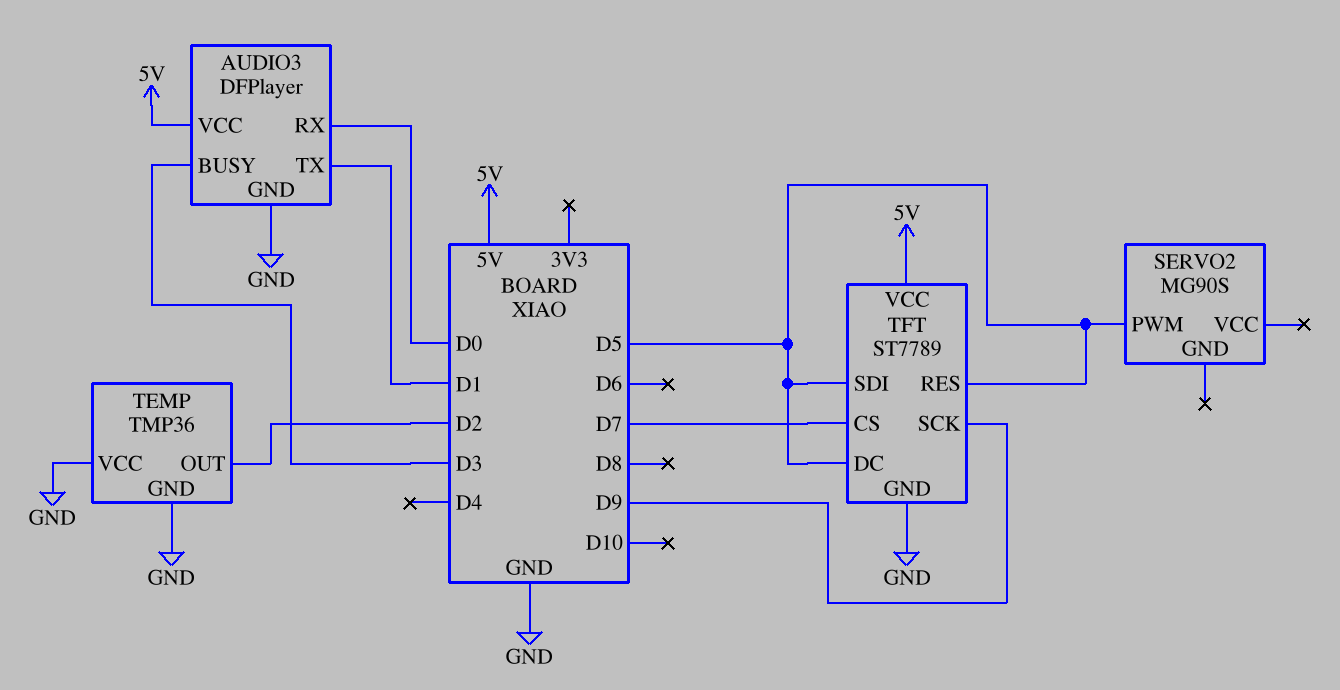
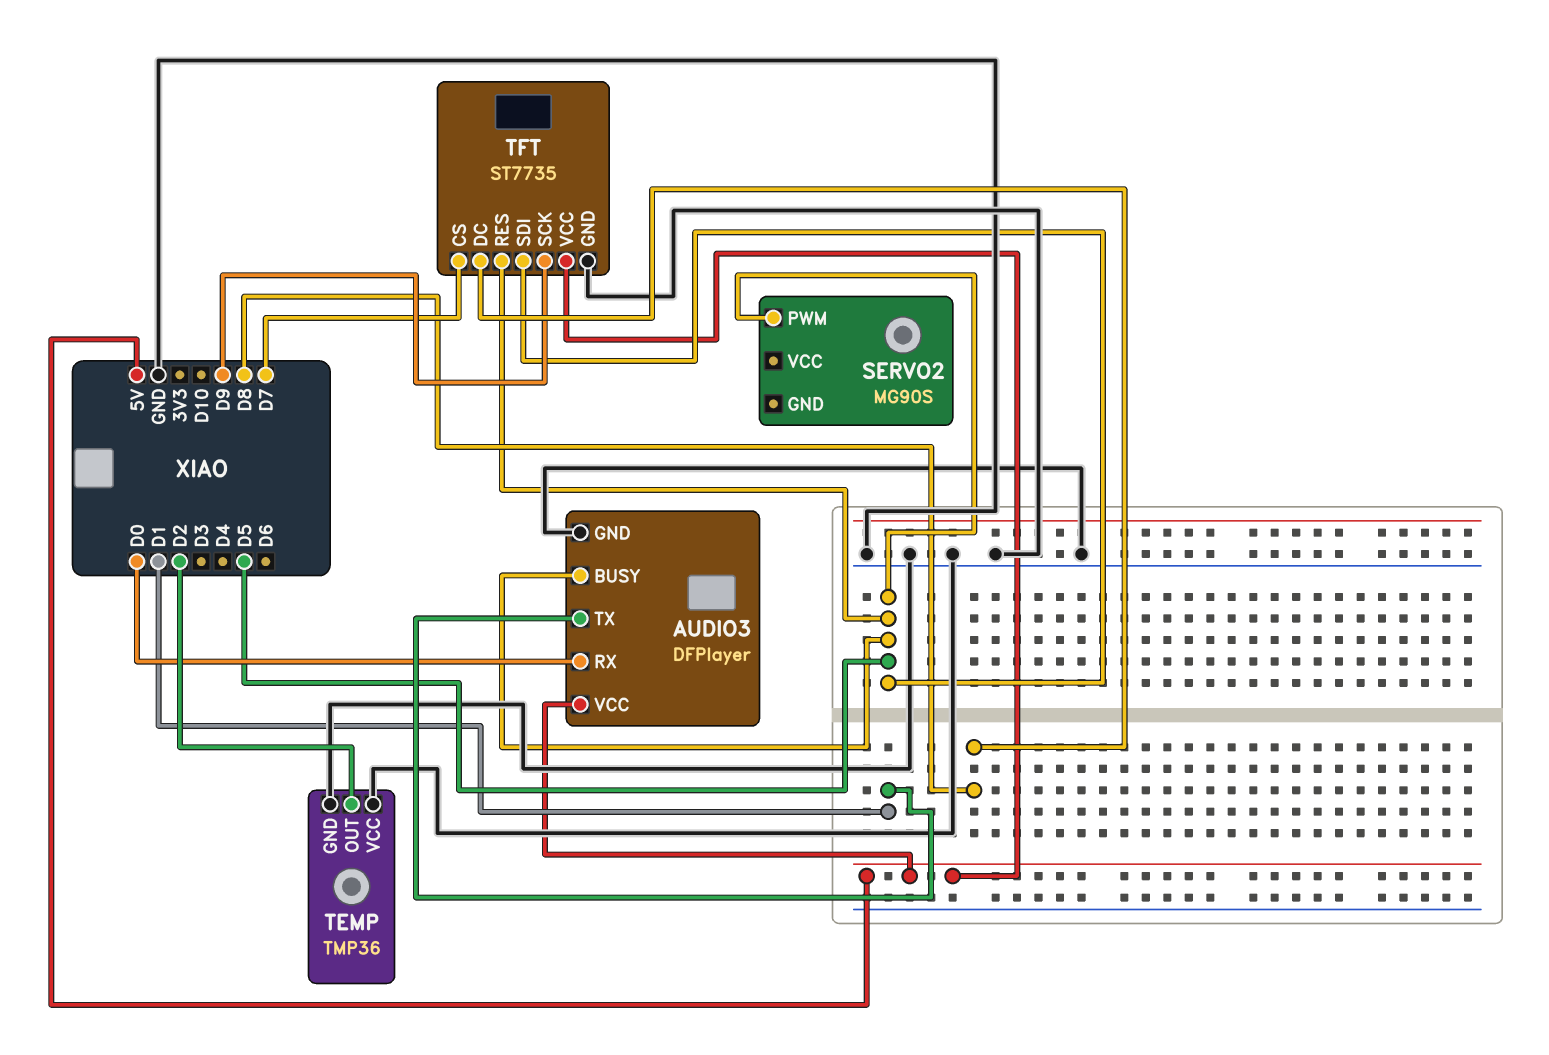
AUDIO3 pin BUSY: D3 -> D5
TFT: ST7789 -> ST7735
TFT pin DC: D5 -> D8

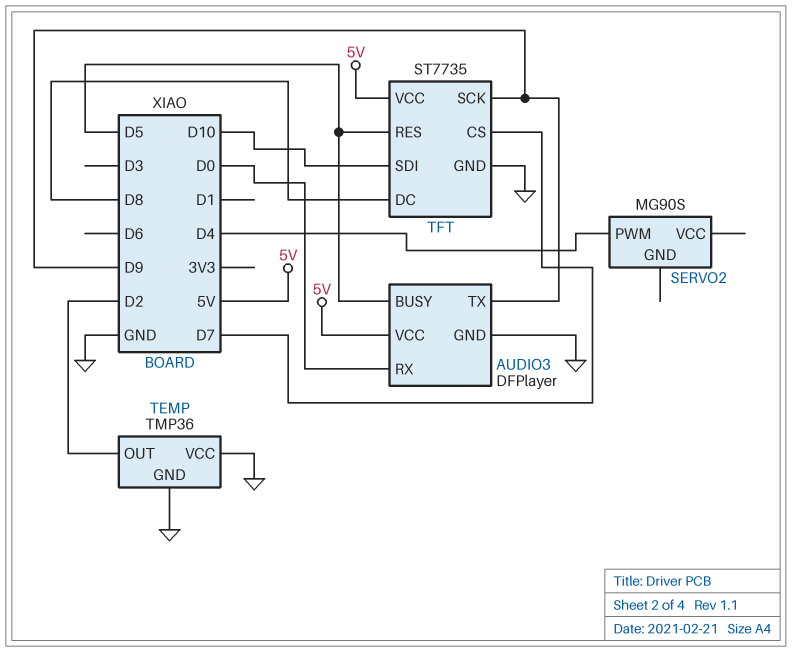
AUDIO3 pin TX: D1 -> D9
SERVO2 pin PWM: D5 -> D4
TFT pin SDI: D5 -> D10

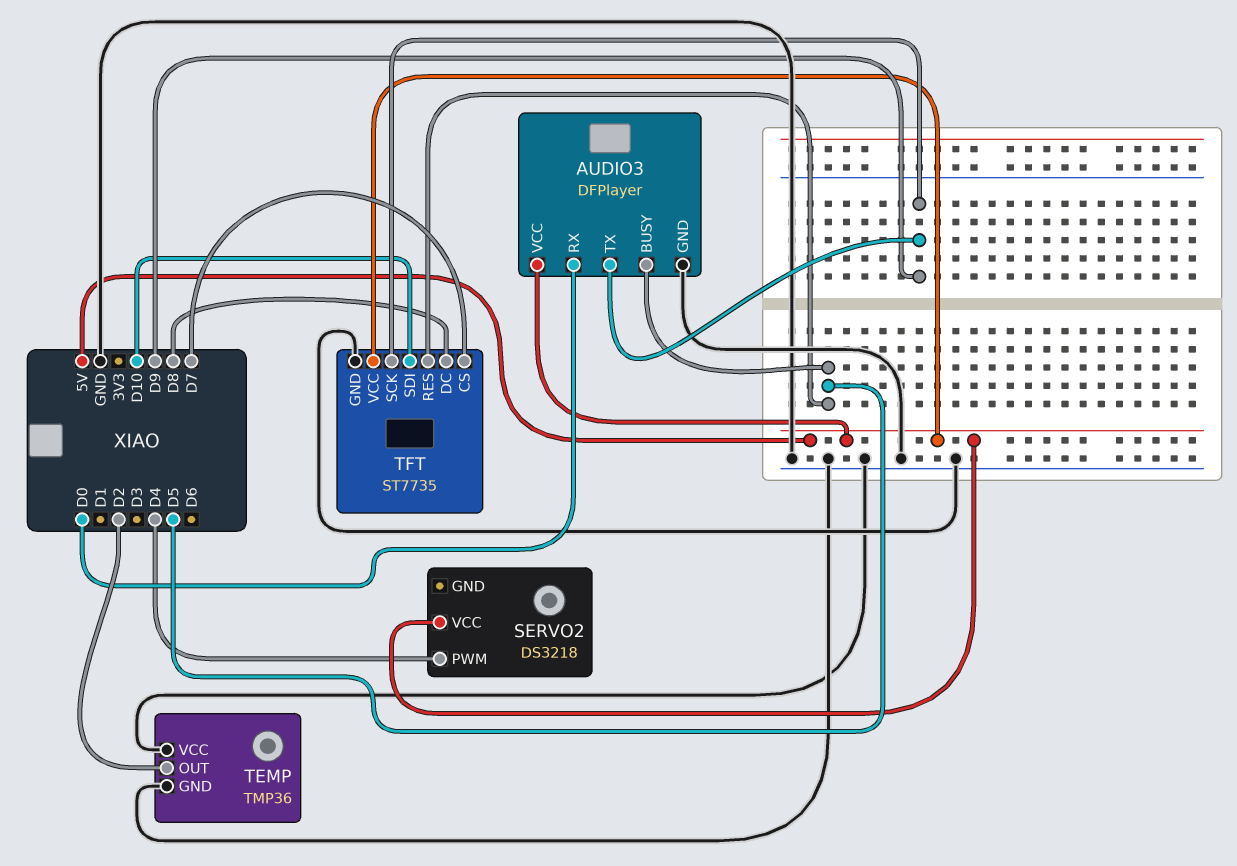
SERVO2: MG90S -> DS3218
SERVO2 pin VCC: none -> 5V

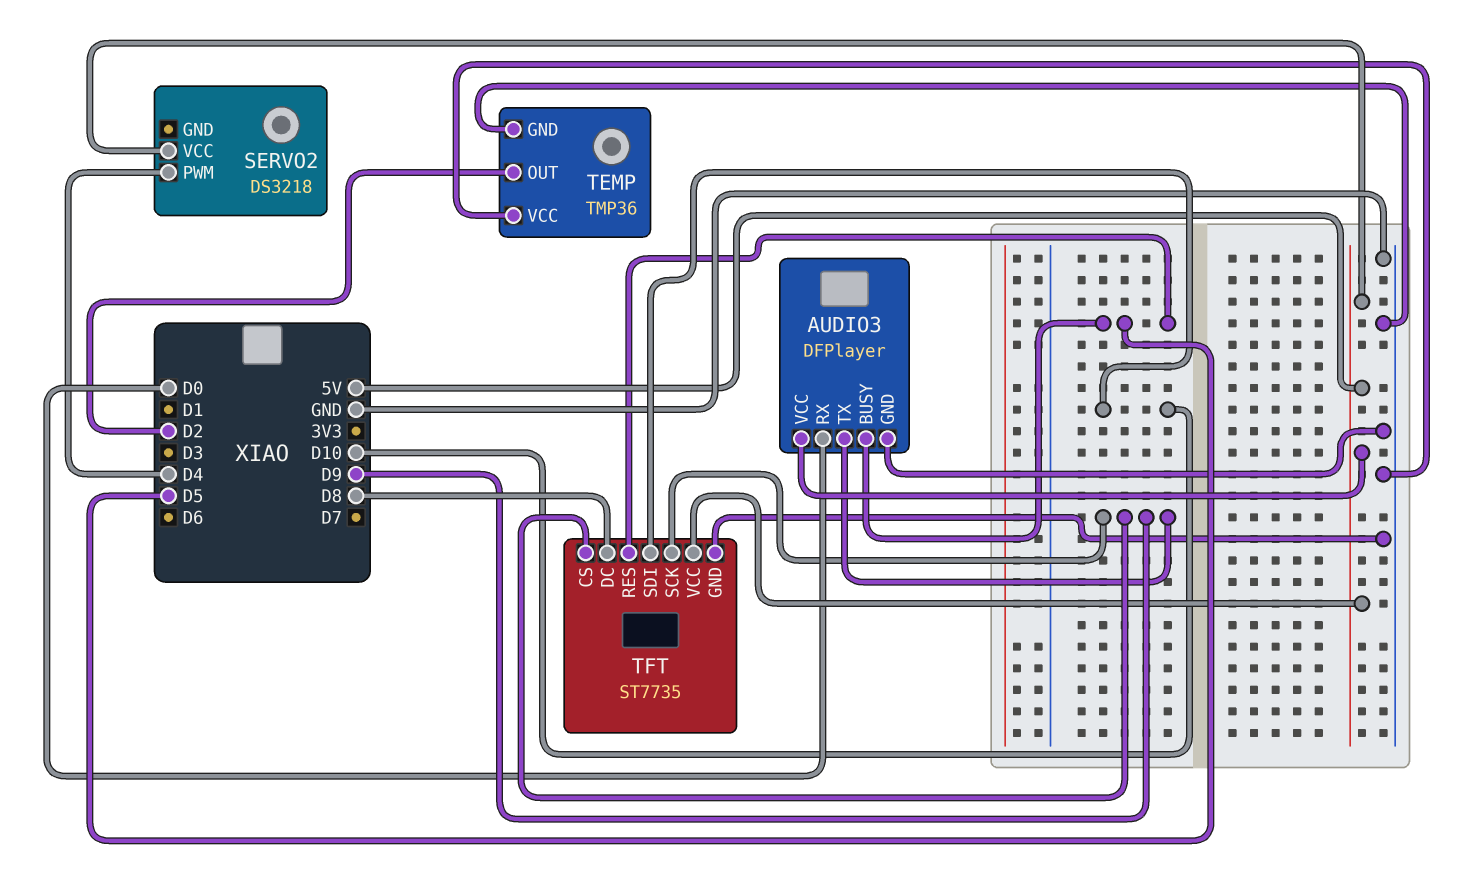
TFT pin CS: D7 -> D9

